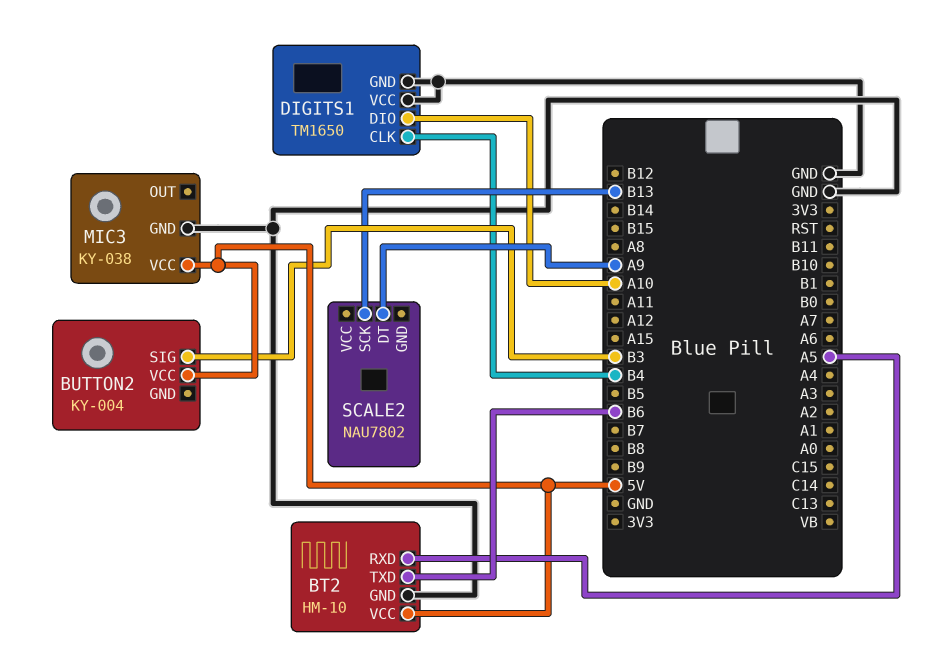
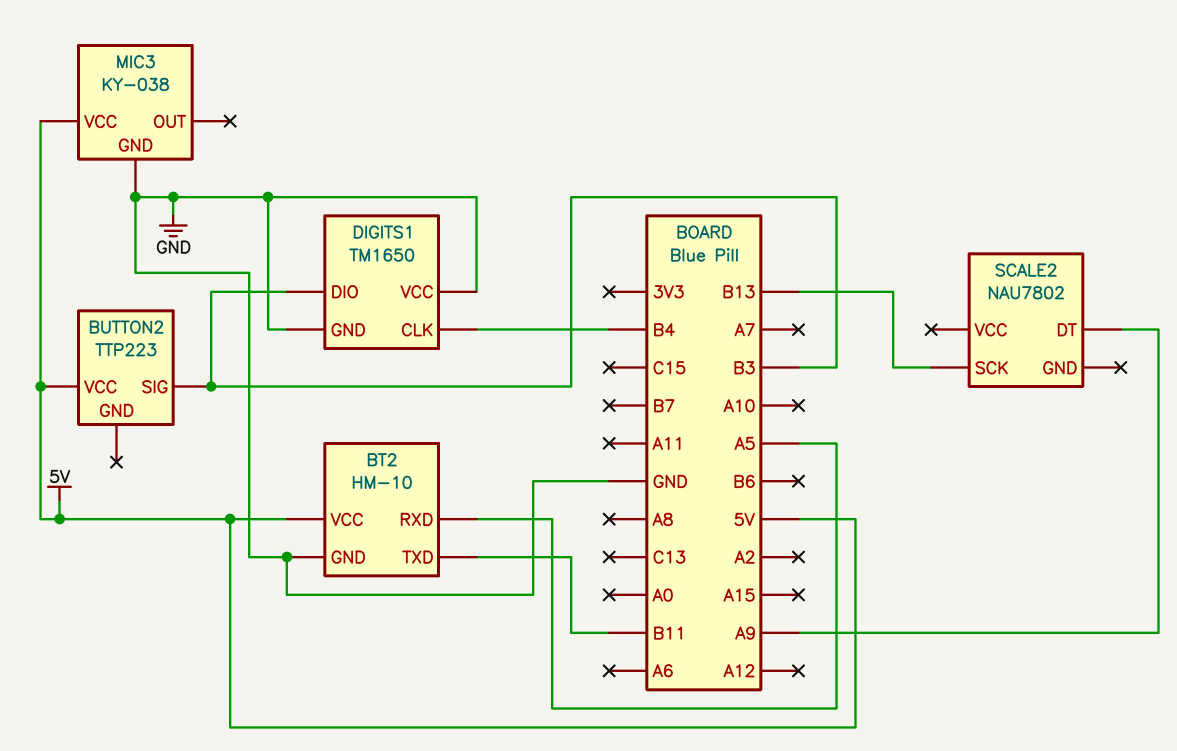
BT2 pin TXD: B6 -> B11
BUTTON2: KY-004 -> TTP223
DIGITS1 pin DIO: A10 -> B3

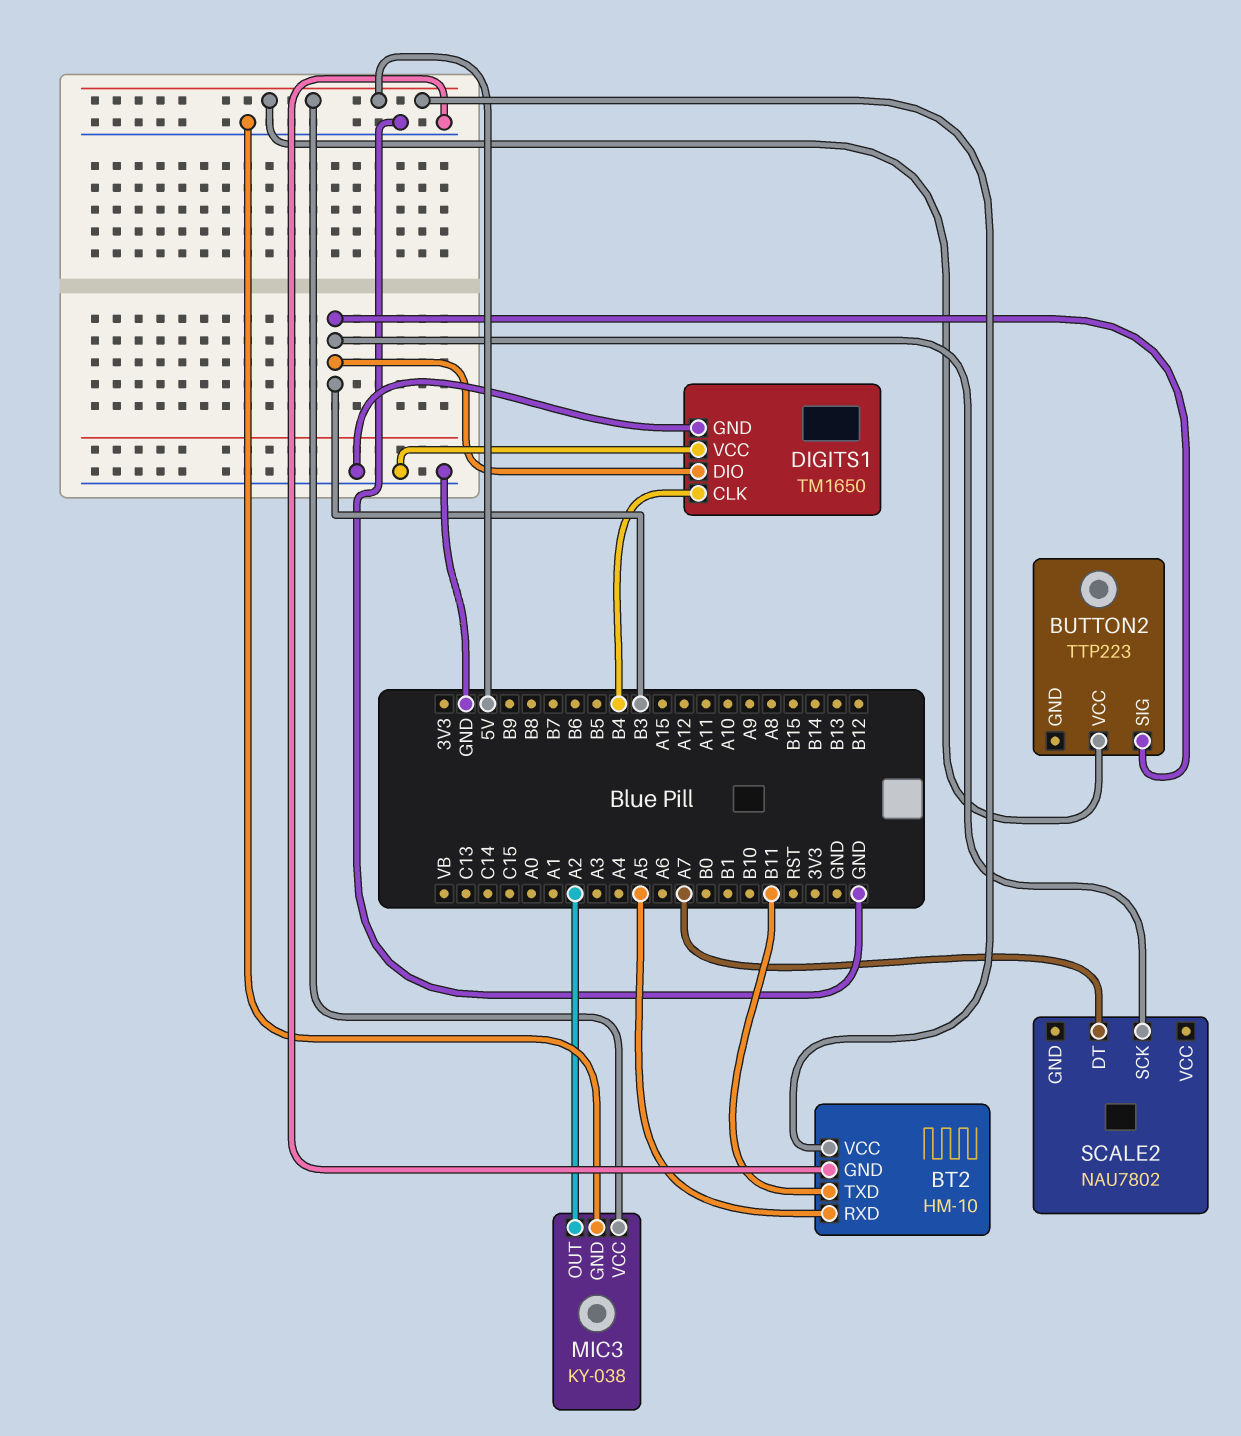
MIC3 pin OUT: none -> A2
SCALE2 pin DT: A9 -> A7
SCALE2 pin SCK: B13 -> B3

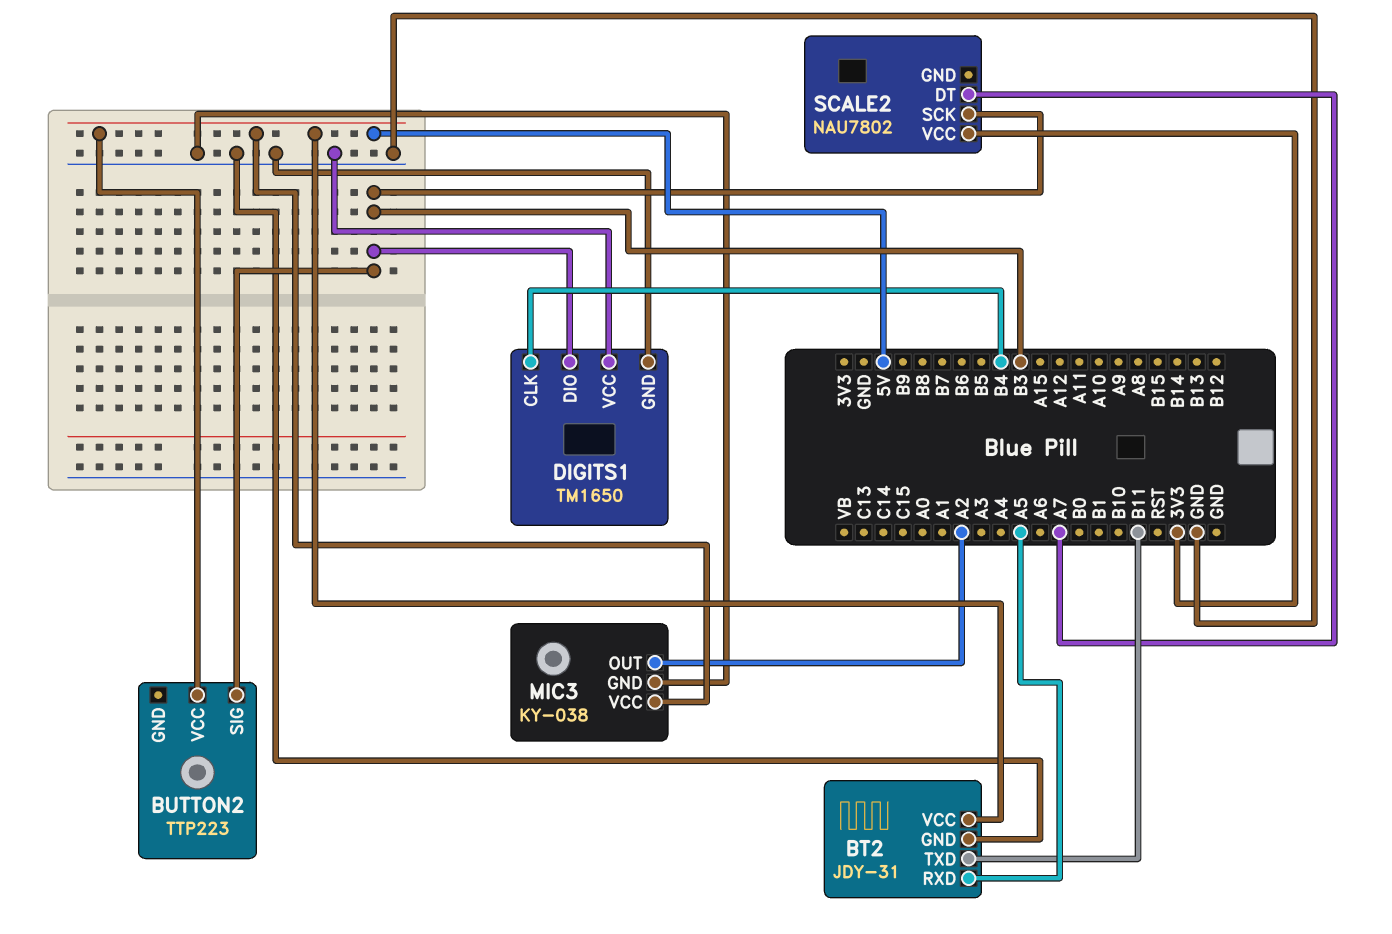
BT2: HM-10 -> JDY-31
SCALE2 pin VCC: none -> 3V3

